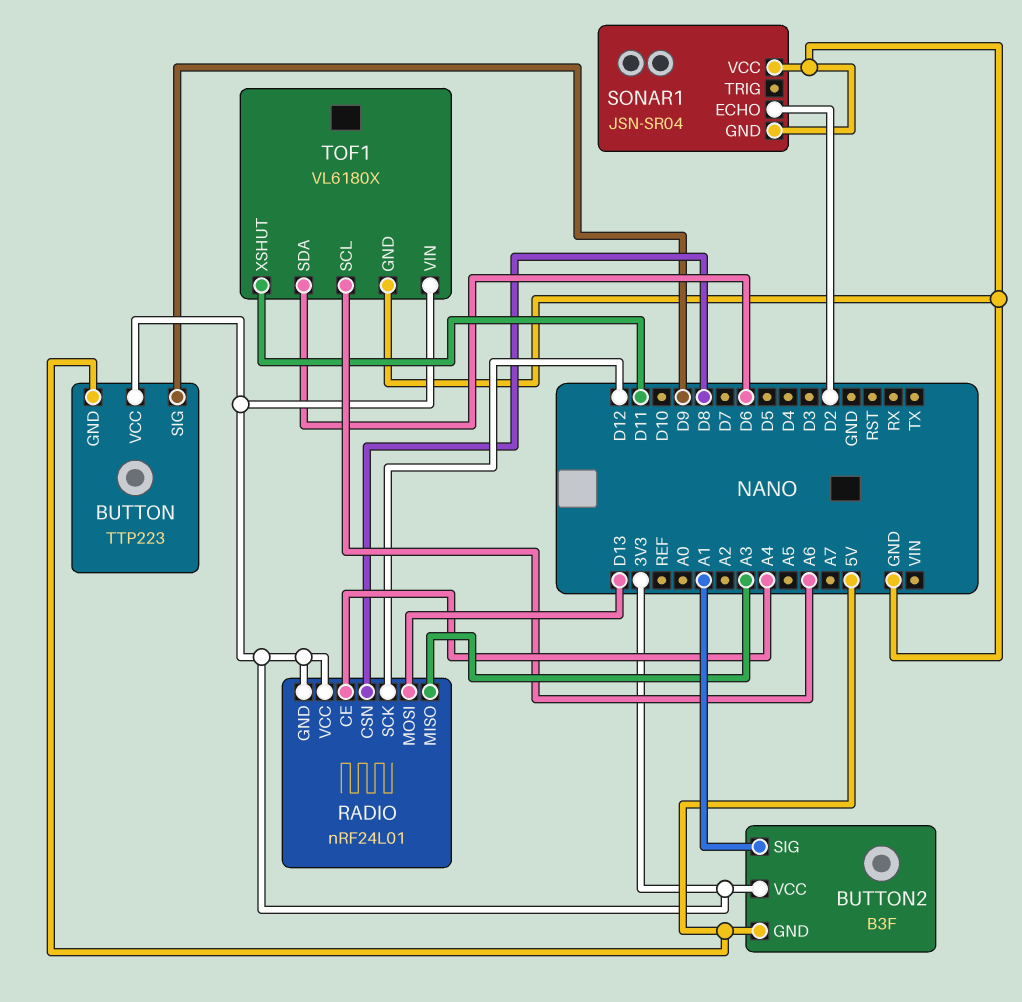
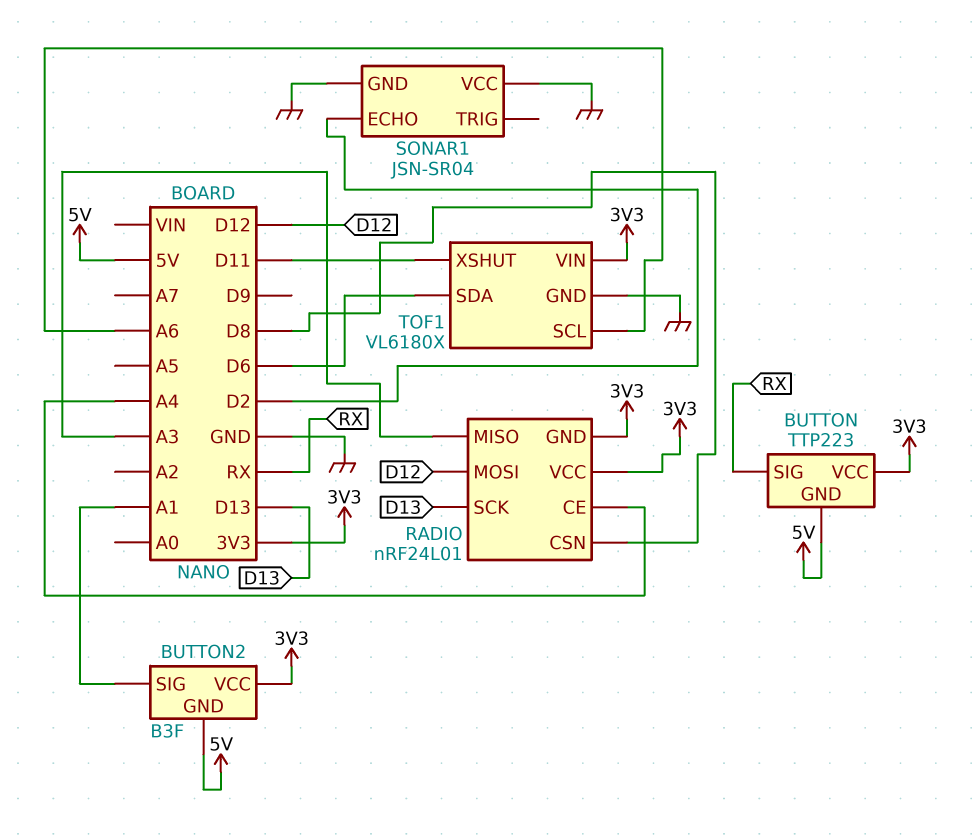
BUTTON pin SIG: D9 -> RX
RADIO pin MOSI: D13 -> D12
RADIO pin SCK: D12 -> D13

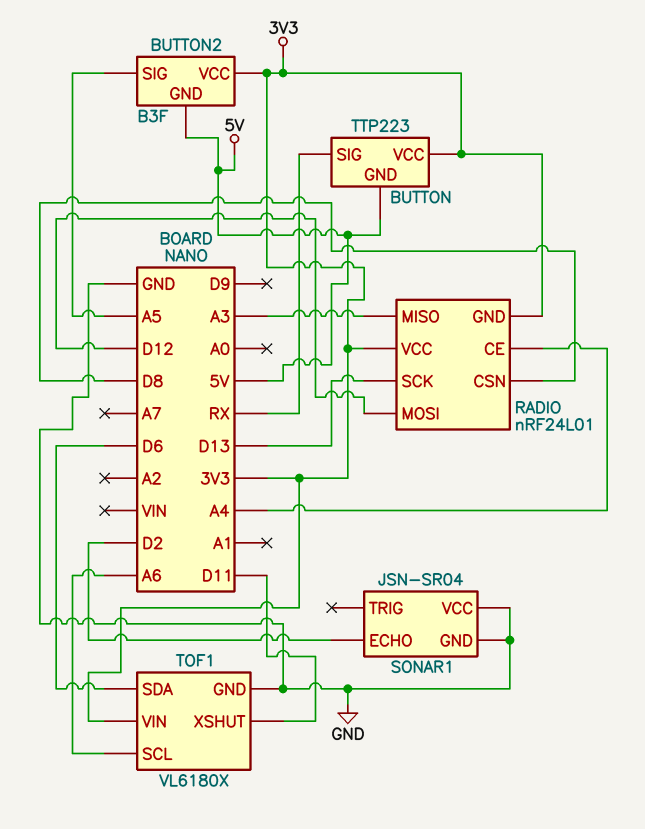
BUTTON2 pin SIG: A1 -> A5

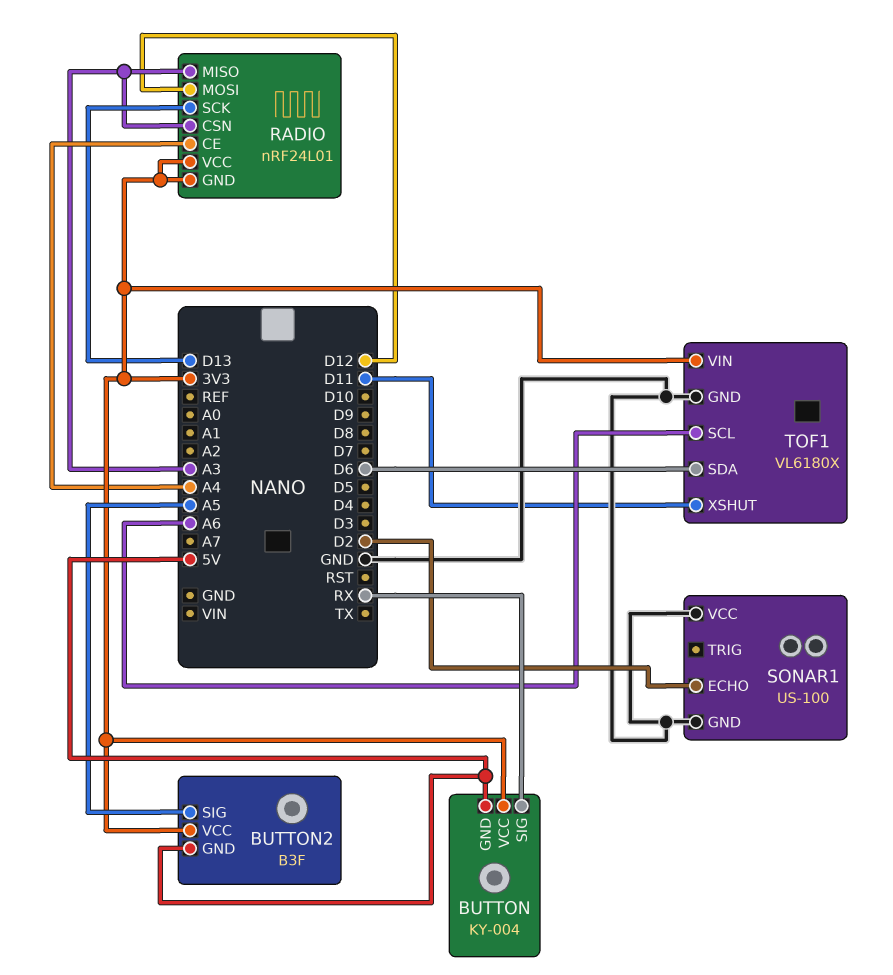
BUTTON: TTP223 -> KY-004
RADIO pin CSN: D8 -> A3
SONAR1: JSN-SR04 -> US-100

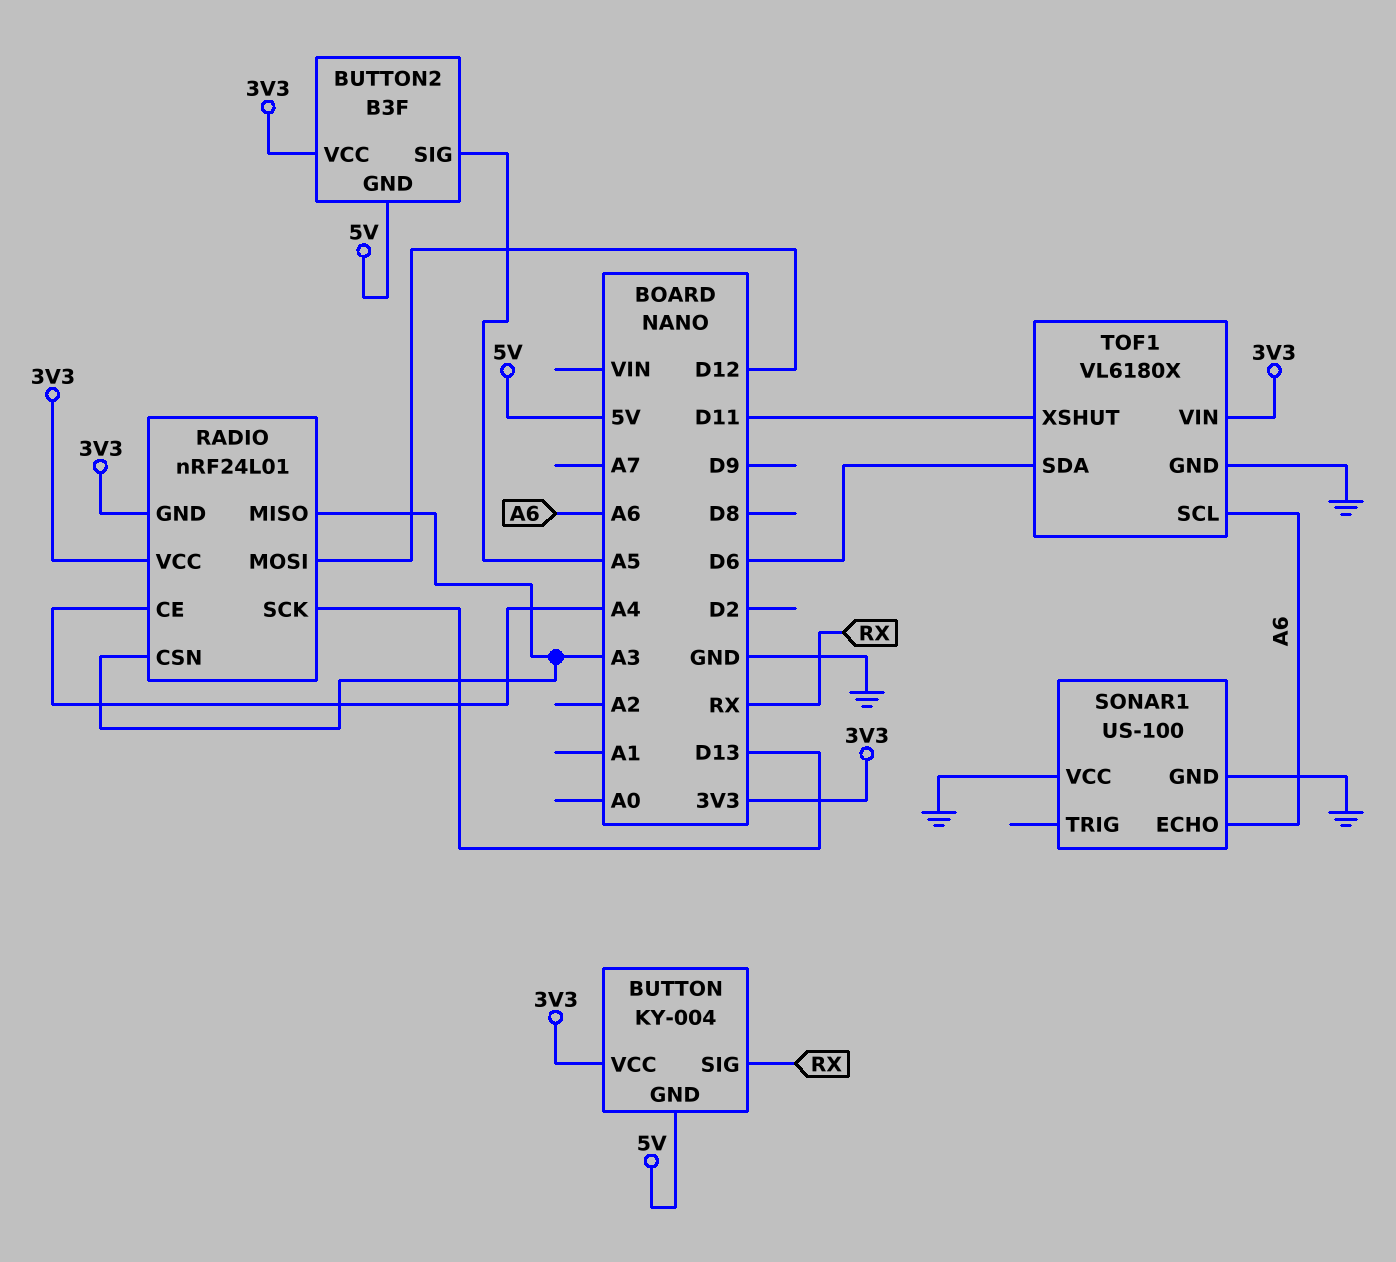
SONAR1 pin ECHO: D2 -> A6

